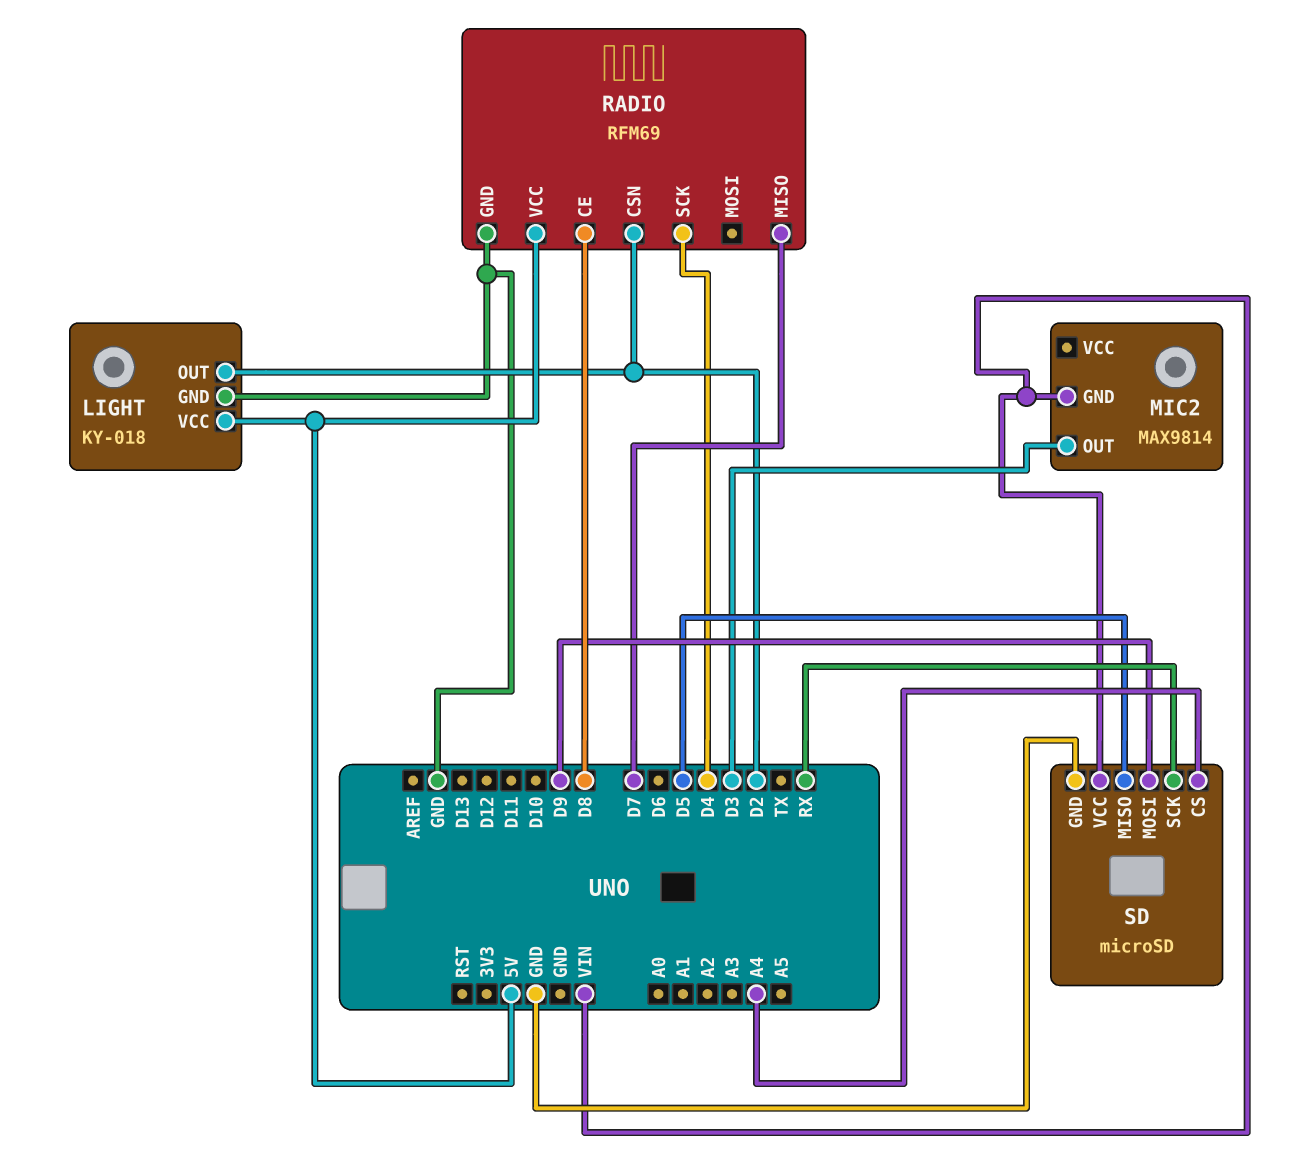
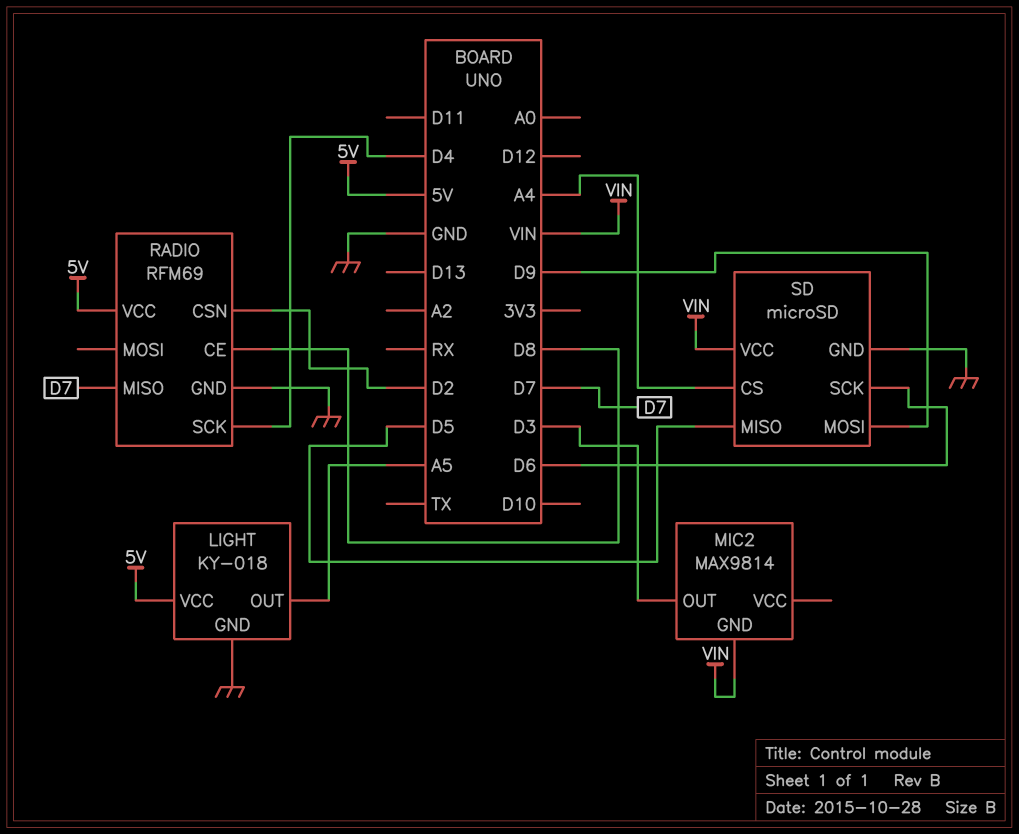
LIGHT pin OUT: D2 -> A5
SD pin SCK: RX -> D6

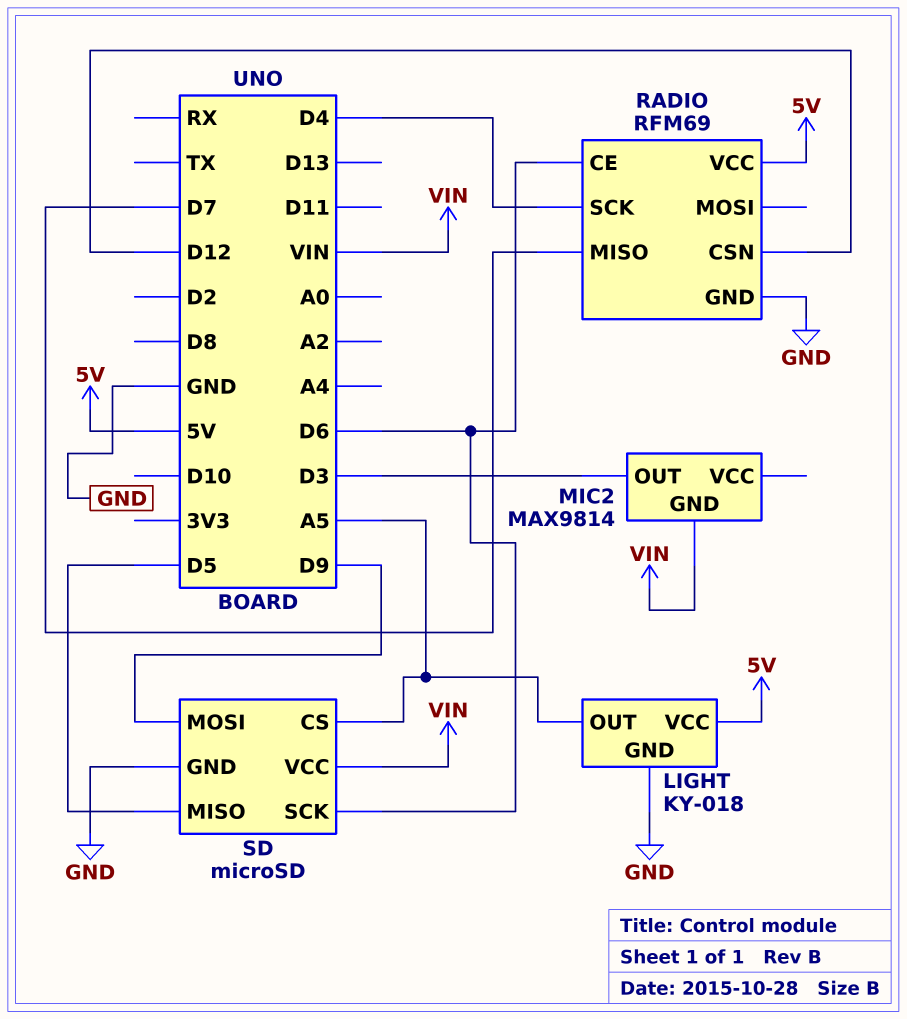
RADIO pin CE: D8 -> D6
RADIO pin CSN: D2 -> D12
SD pin CS: A4 -> A5

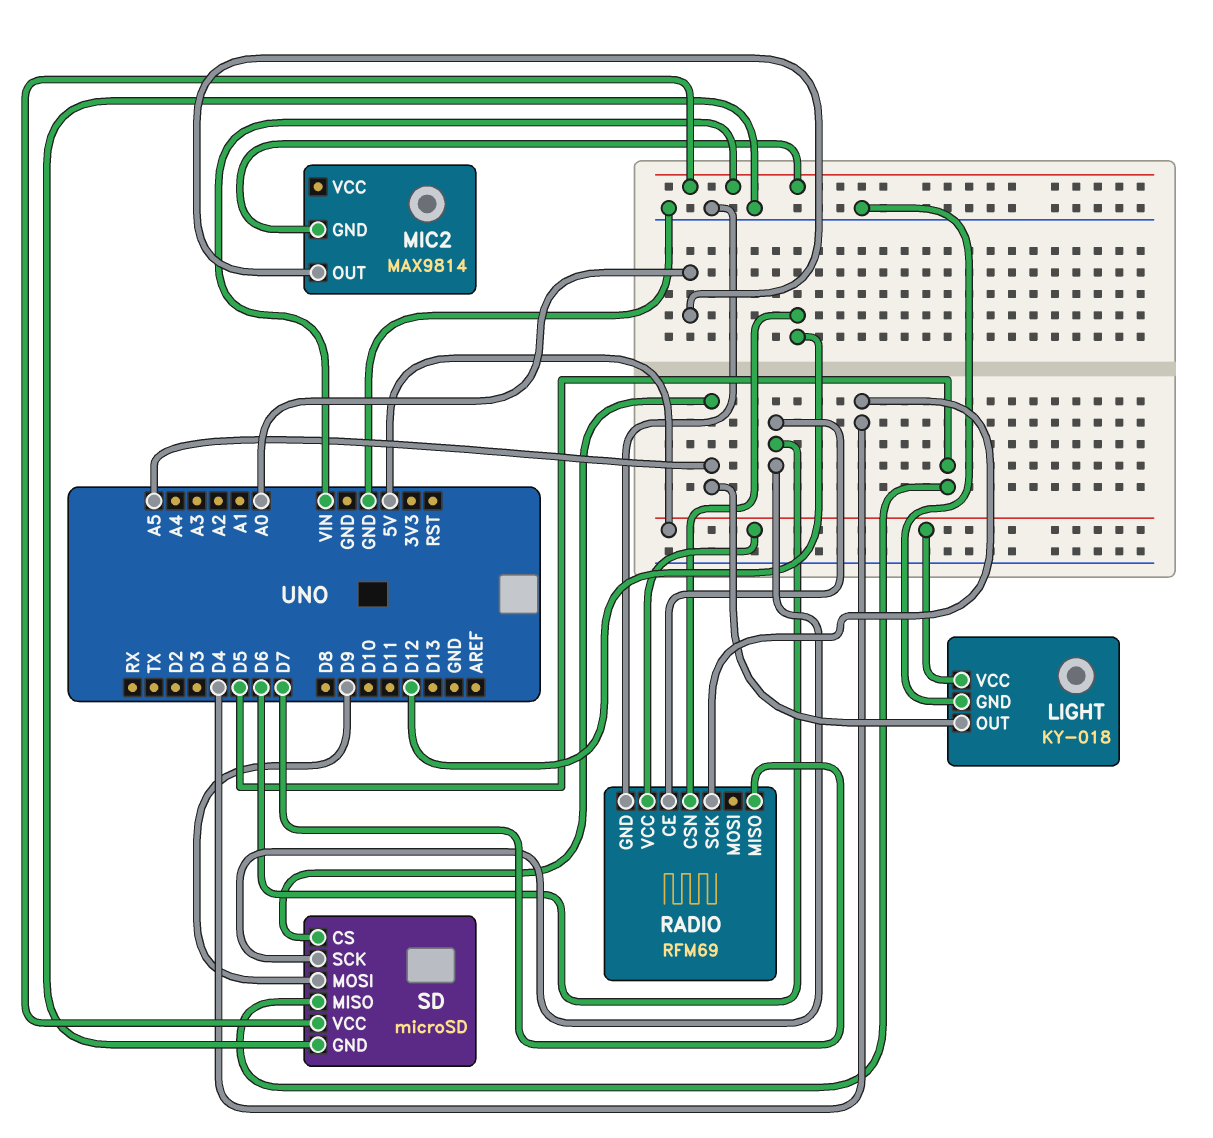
MIC2 pin OUT: D3 -> A0

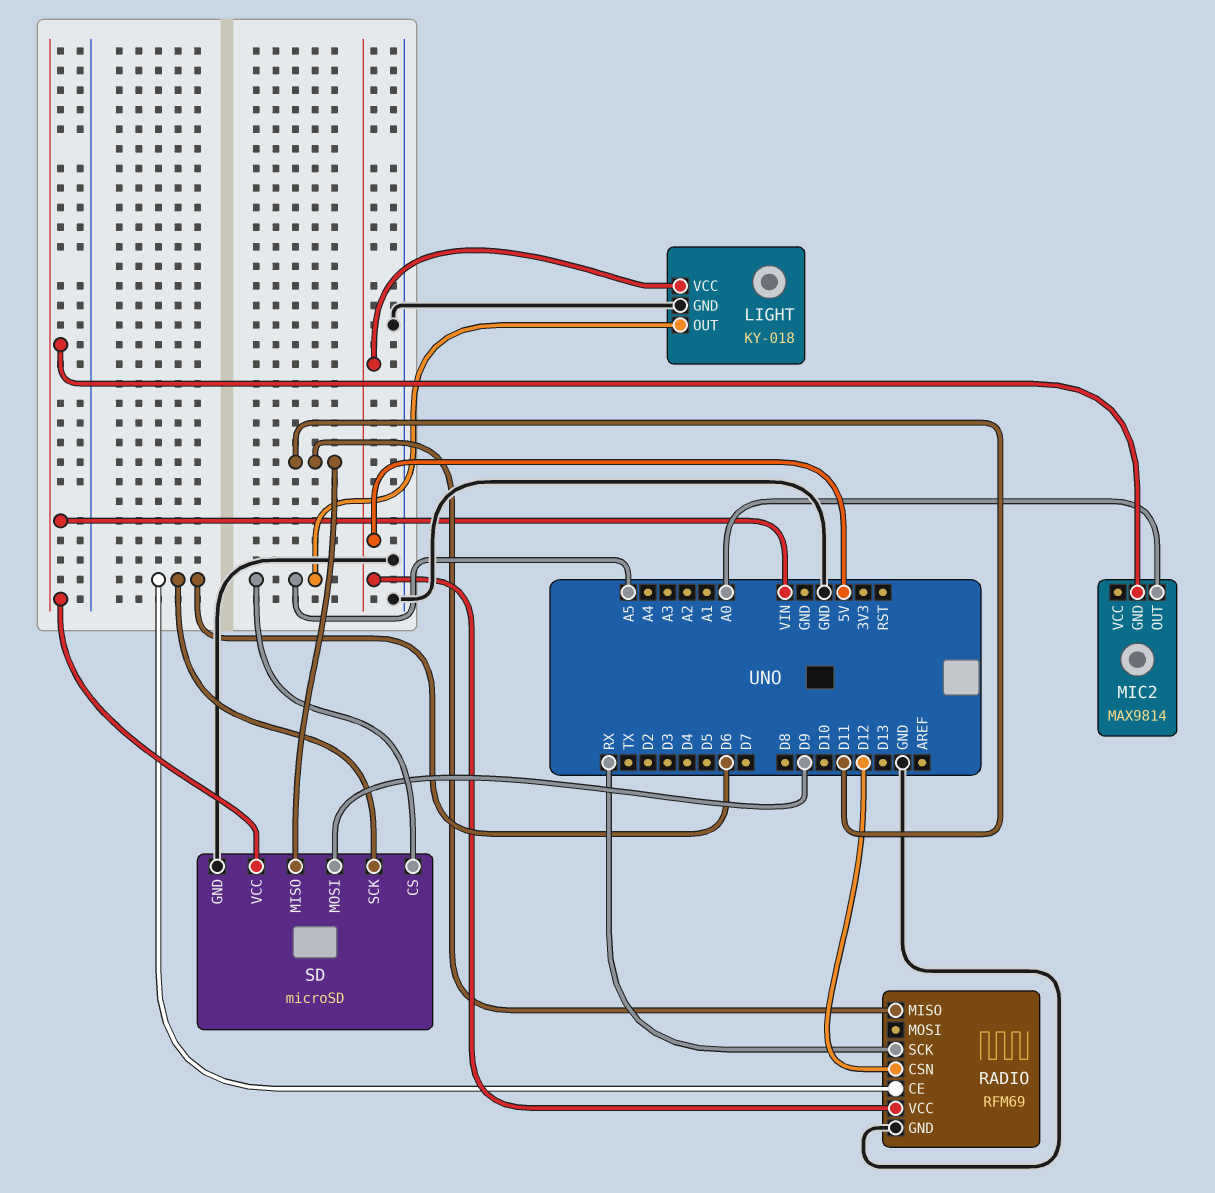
RADIO pin MISO: D7 -> D11
RADIO pin SCK: D4 -> RX
SD pin MISO: D5 -> D11

